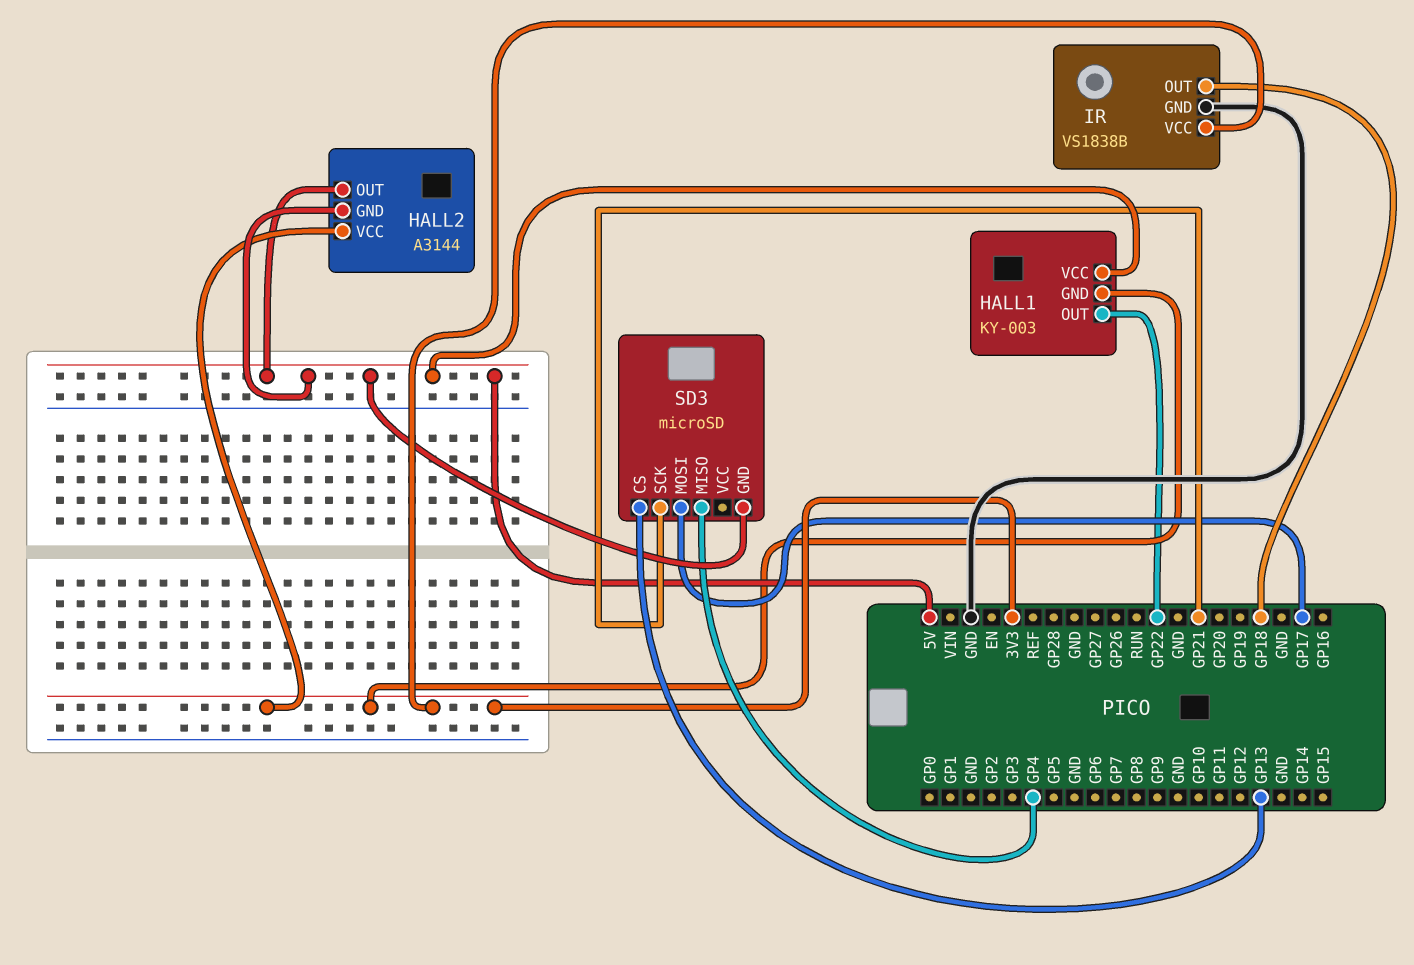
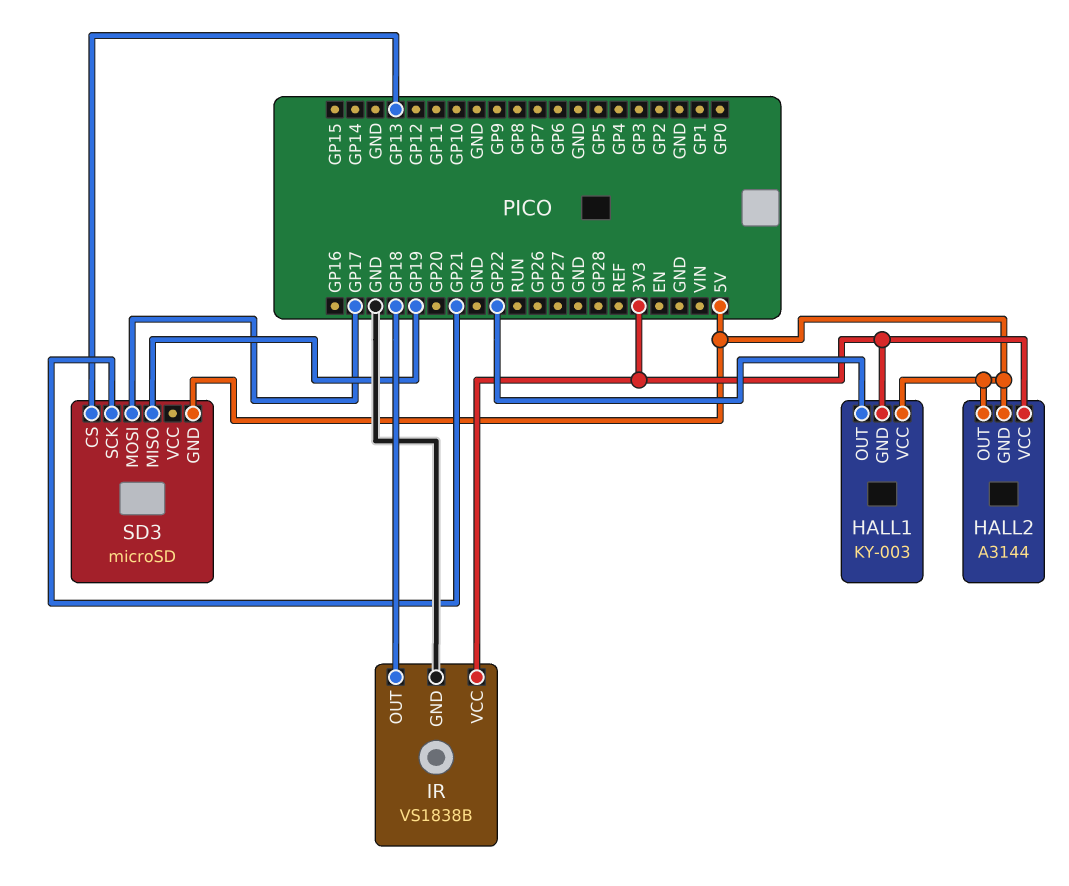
SD3 pin MISO: GP4 -> GP19

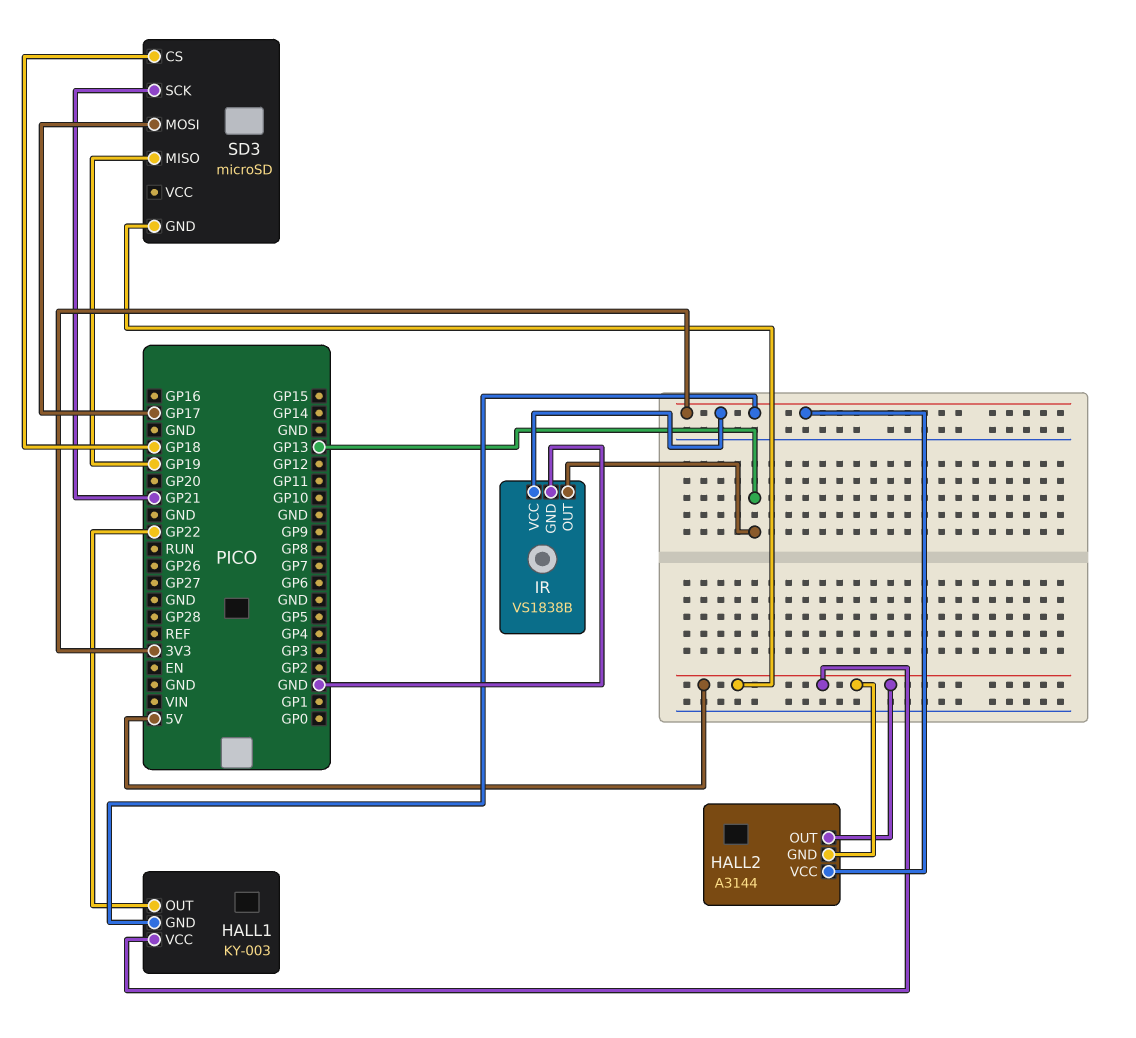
IR pin OUT: GP18 -> GP13
SD3 pin CS: GP13 -> GP18

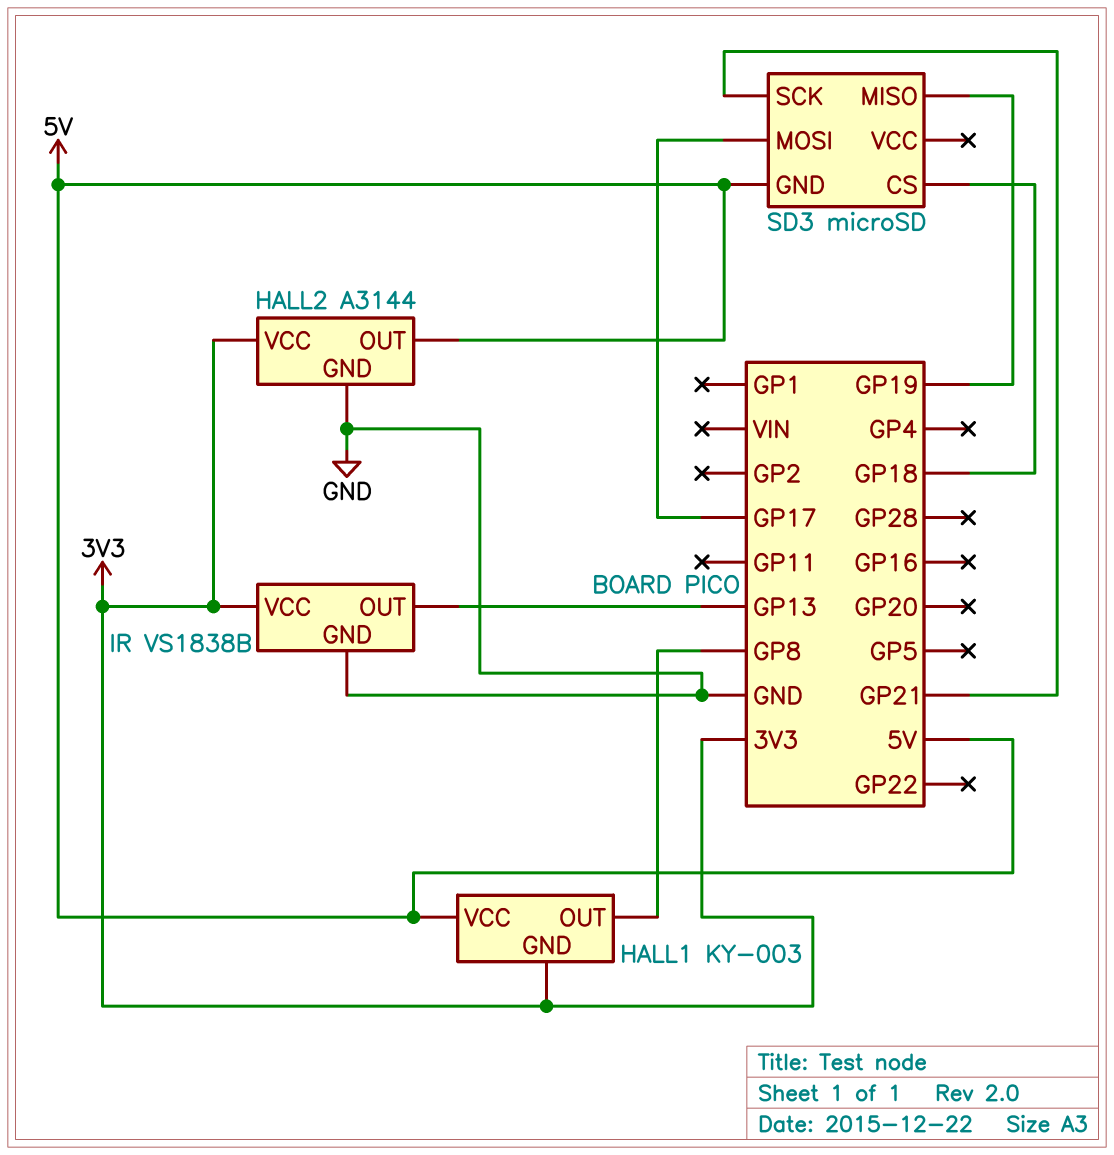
HALL1 pin OUT: GP22 -> GP8
HALL2 pin GND: 5V -> GND

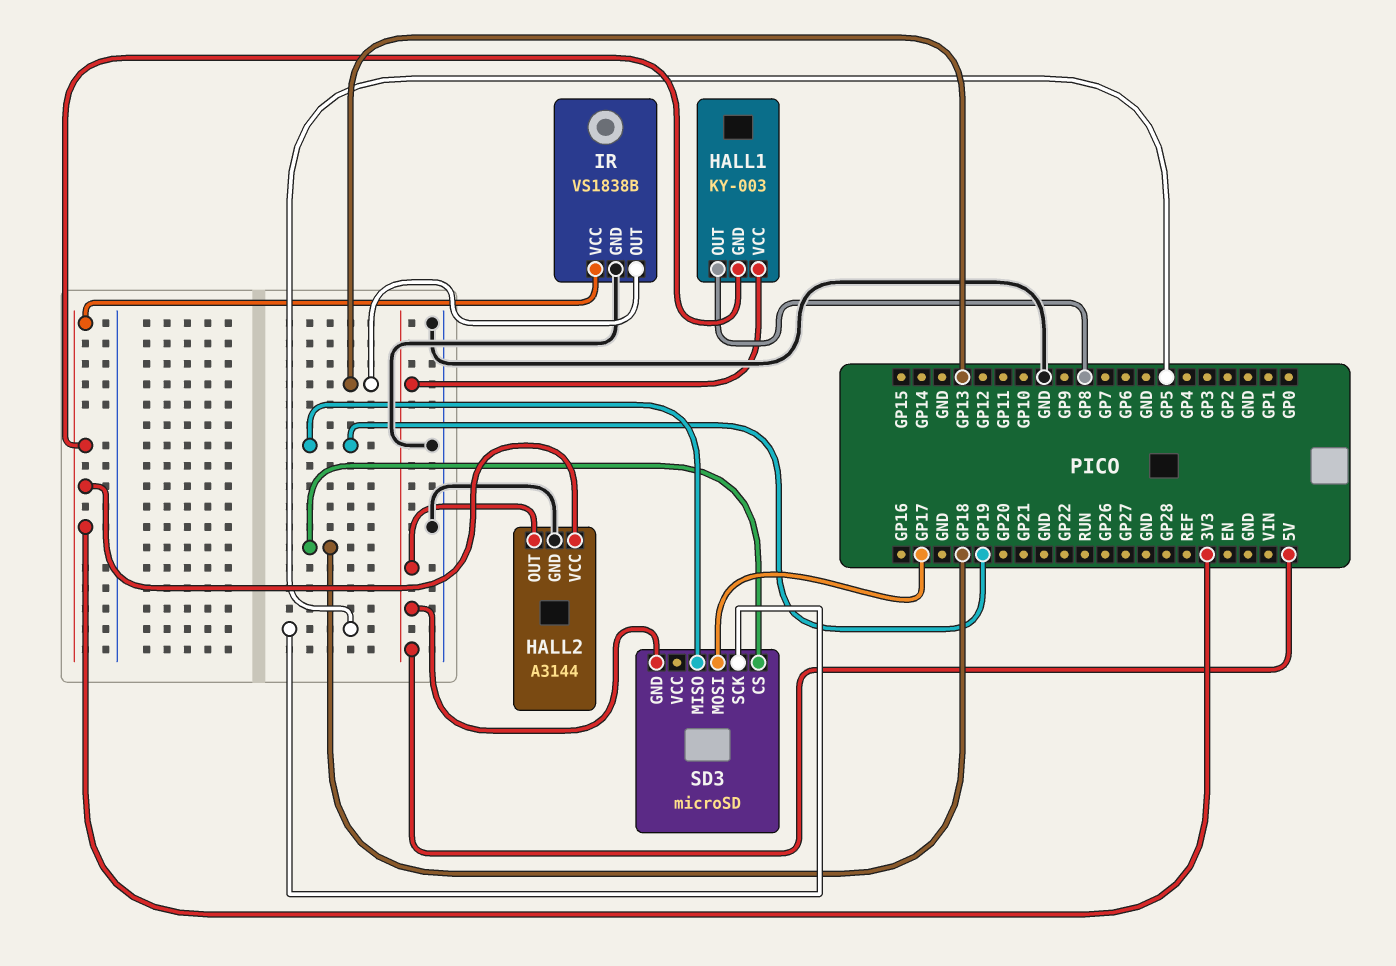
SD3 pin SCK: GP21 -> GP5

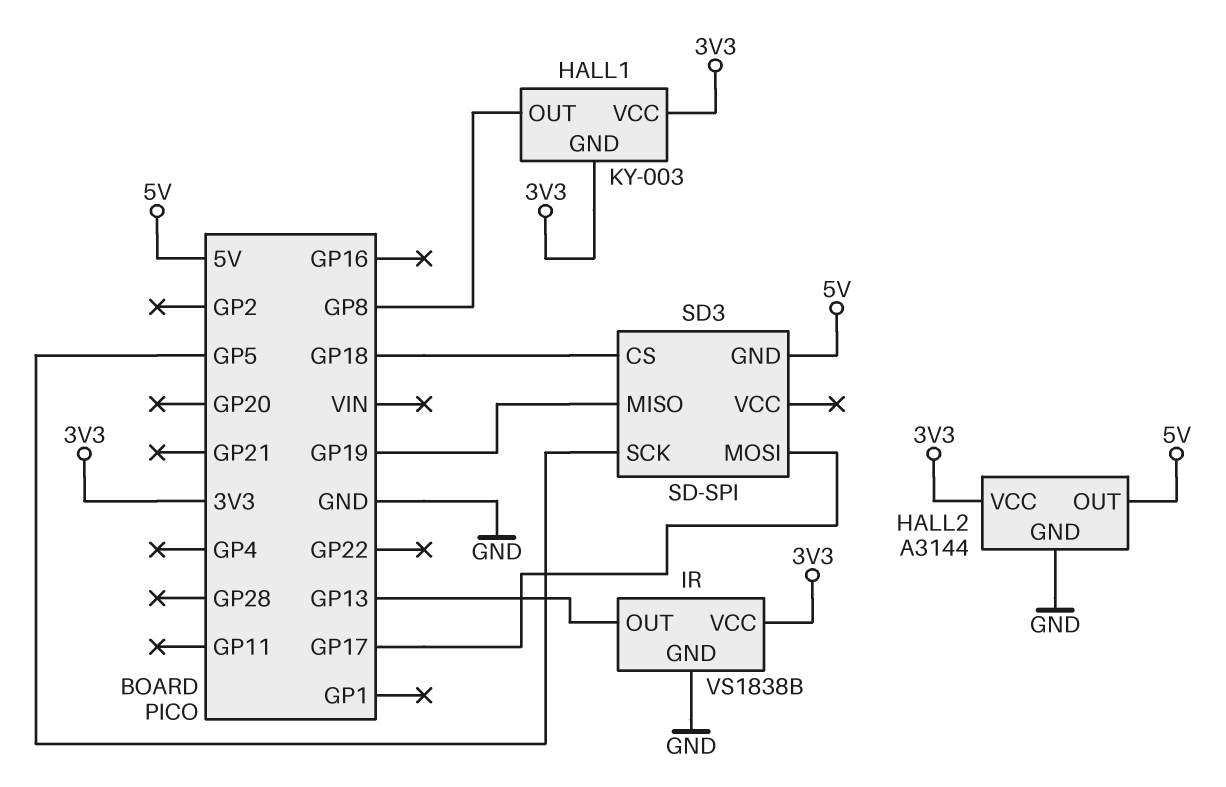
HALL1 pin VCC: 5V -> 3V3
SD3: microSD -> SD-SPI

